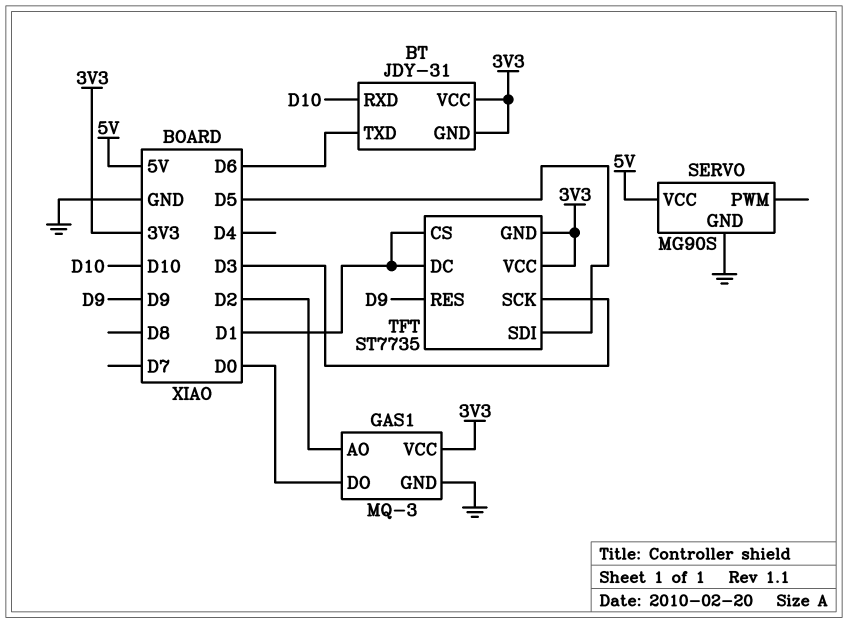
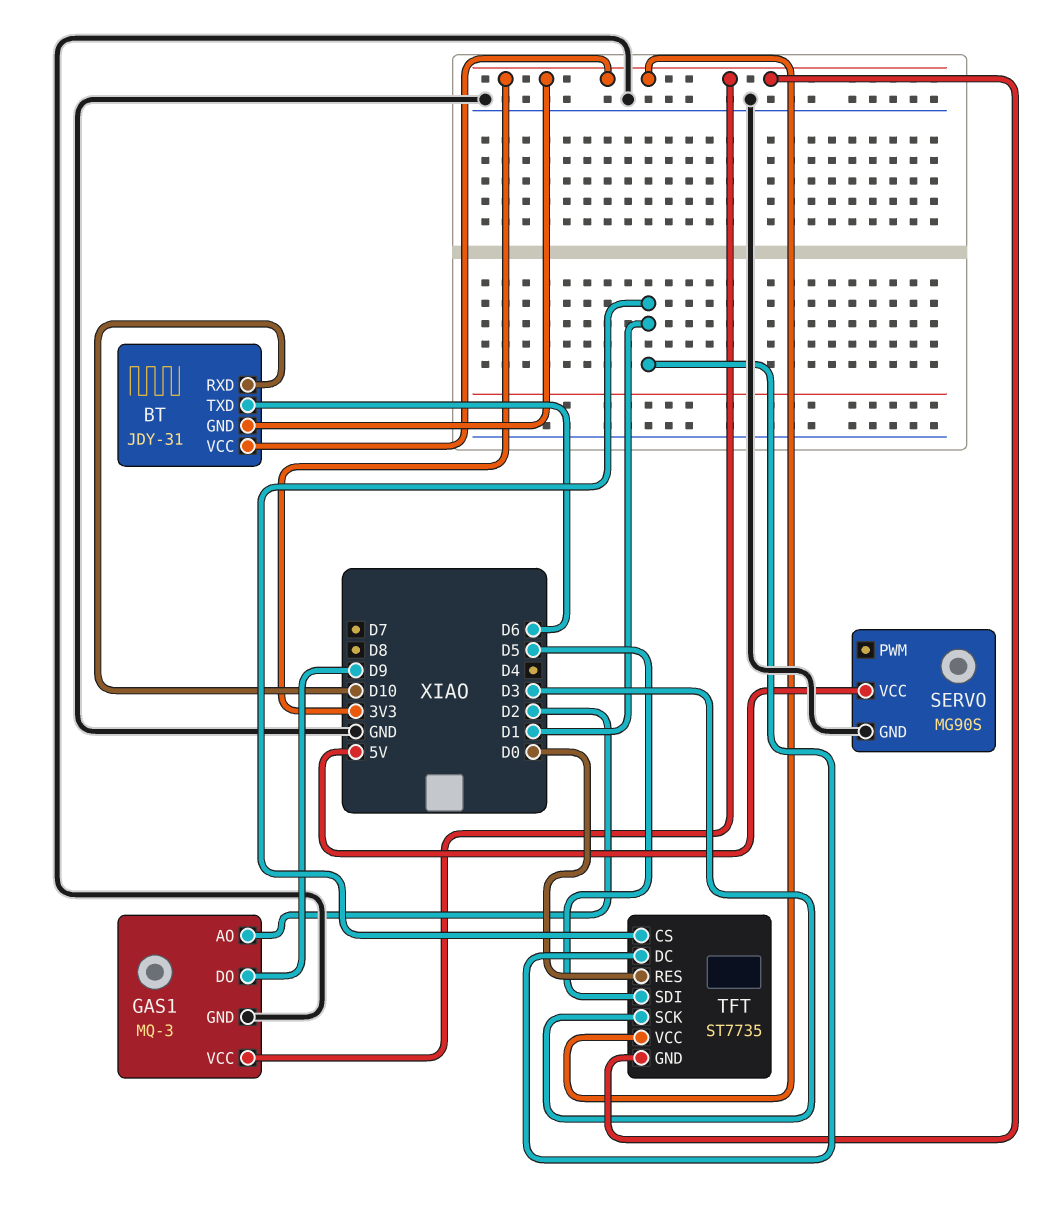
GAS1 pin DO: D0 -> D9
TFT pin RES: D9 -> D0

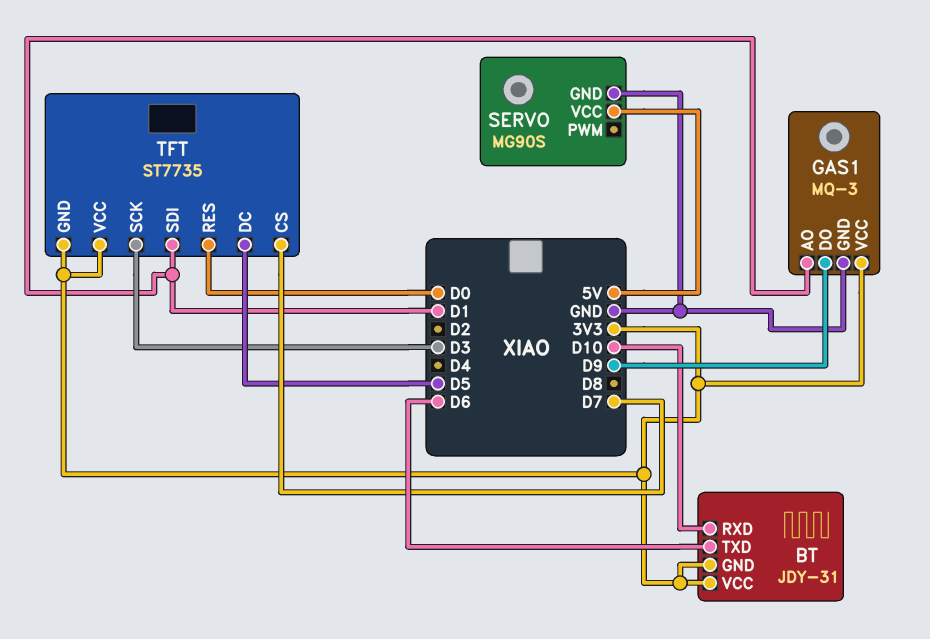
GAS1 pin AO: D2 -> D1
TFT pin CS: D1 -> D7
TFT pin DC: D1 -> D5
TFT pin SDI: D5 -> D1

